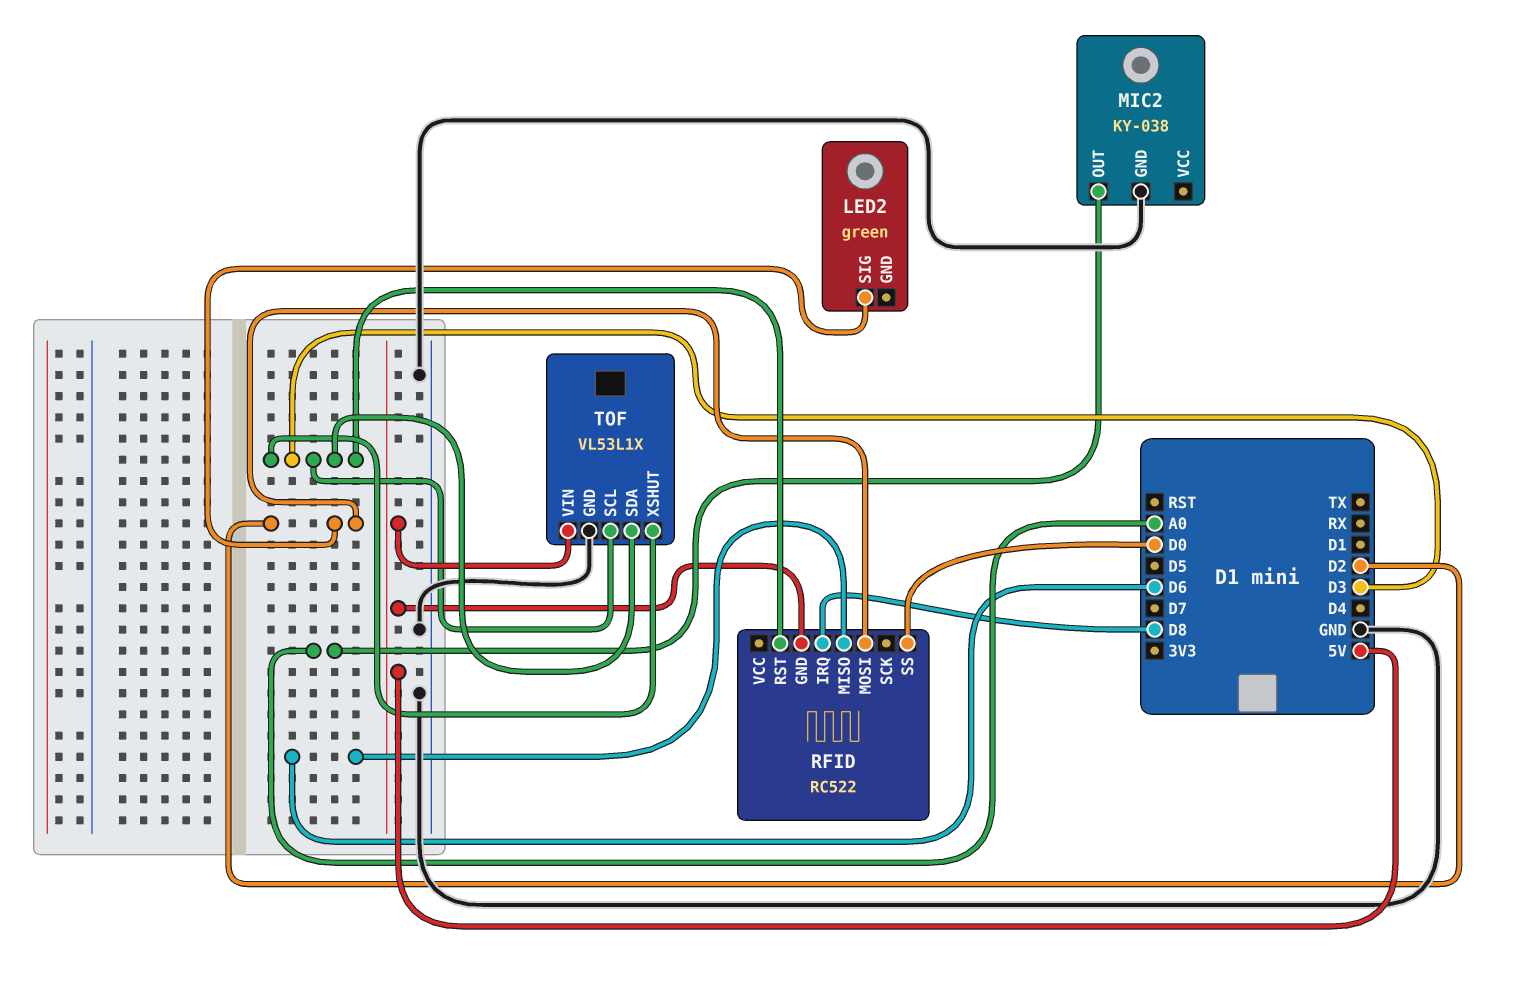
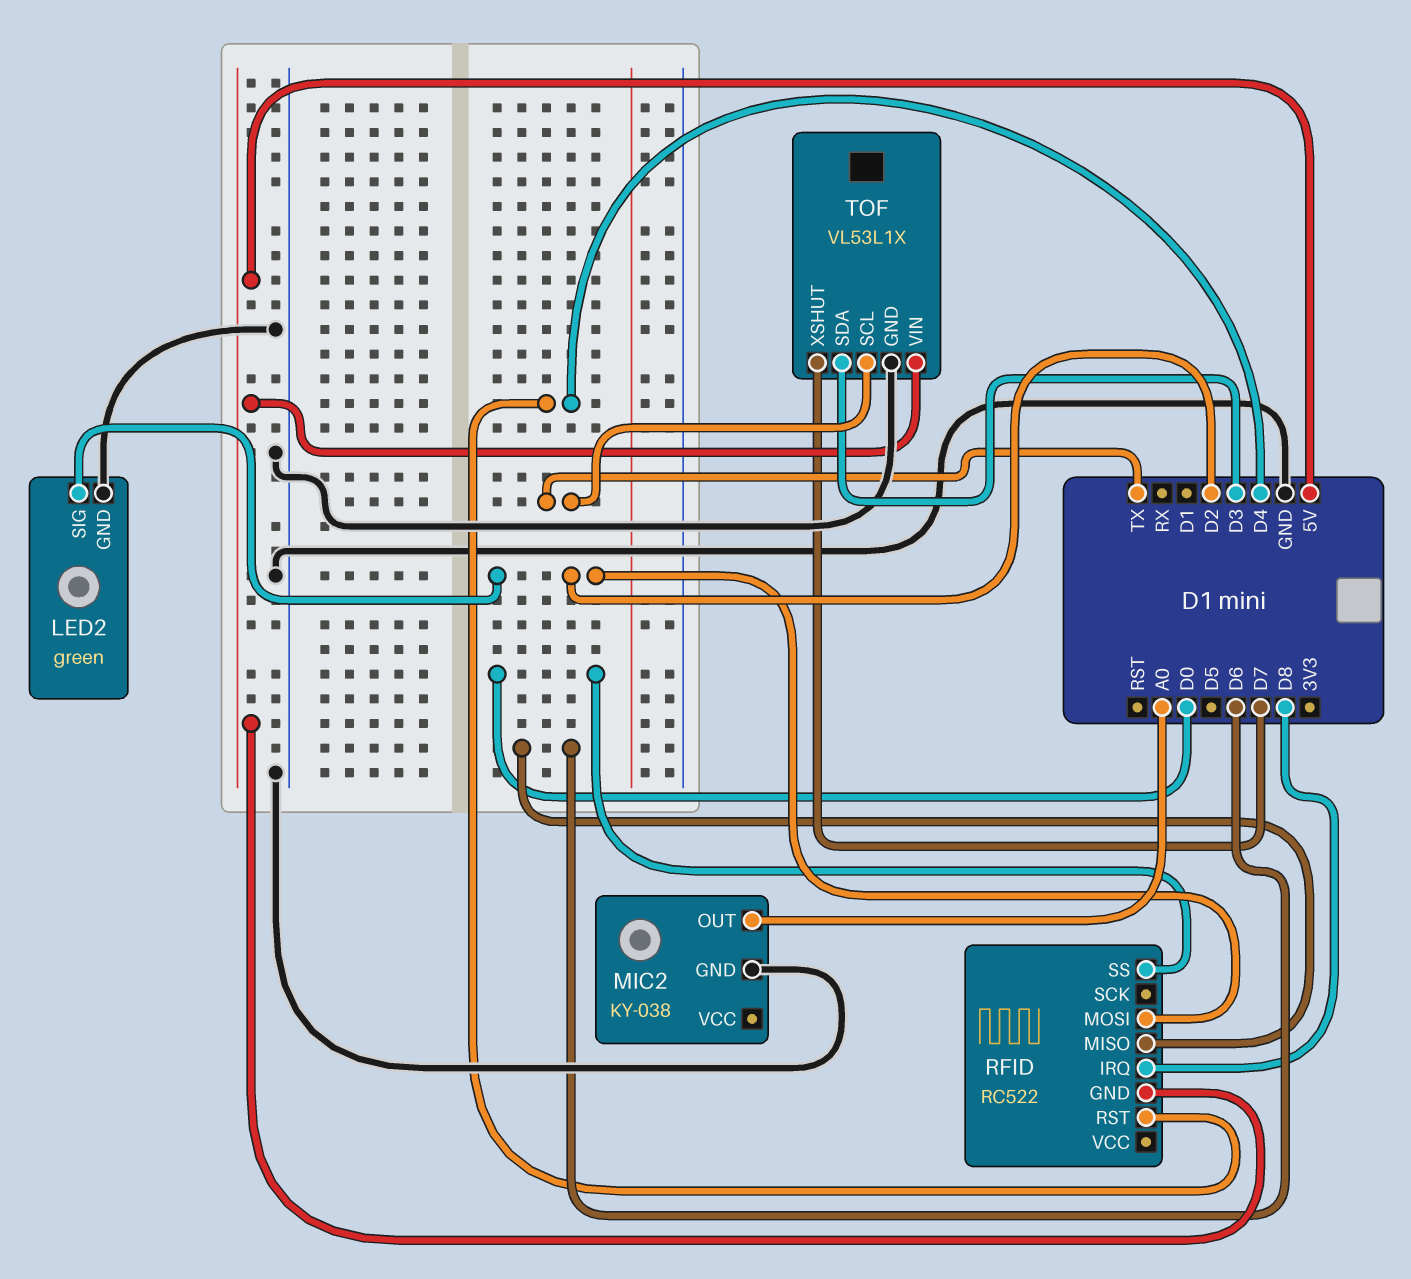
LED2 pin GND: none -> GND
RFID pin RST: D3 -> D4
TOF pin SCL: D3 -> TX
TOF pin XSHUT: D3 -> D7

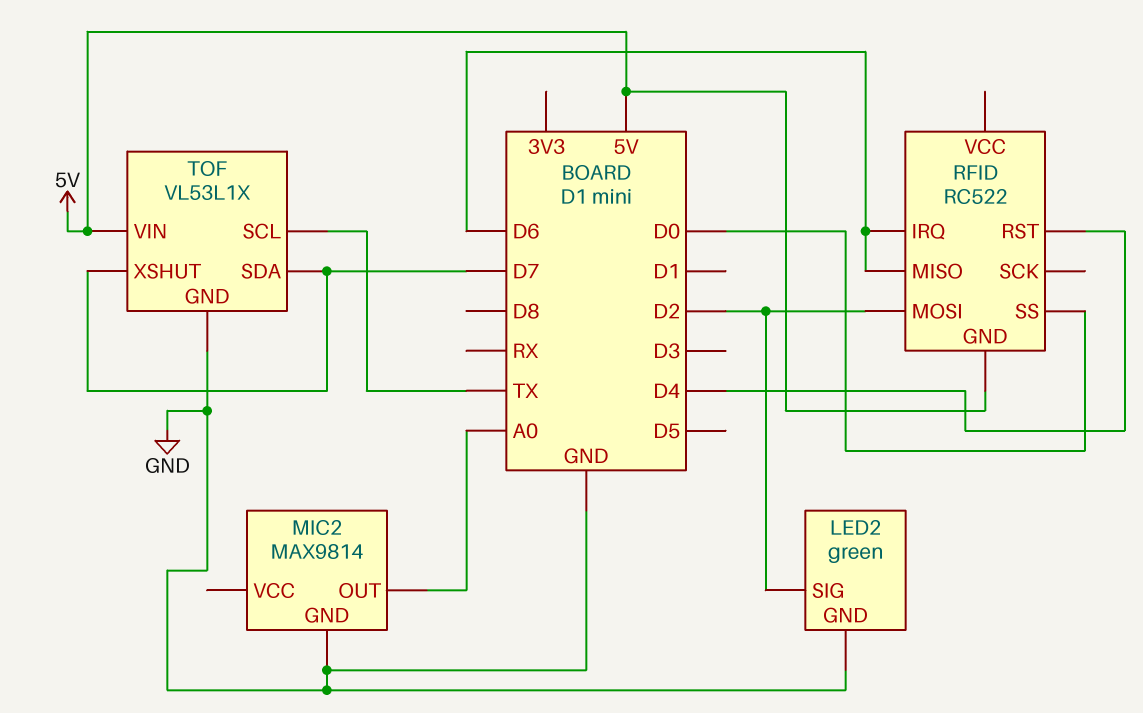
MIC2: KY-038 -> MAX9814
RFID pin IRQ: D8 -> D6
TOF pin SDA: D3 -> D7

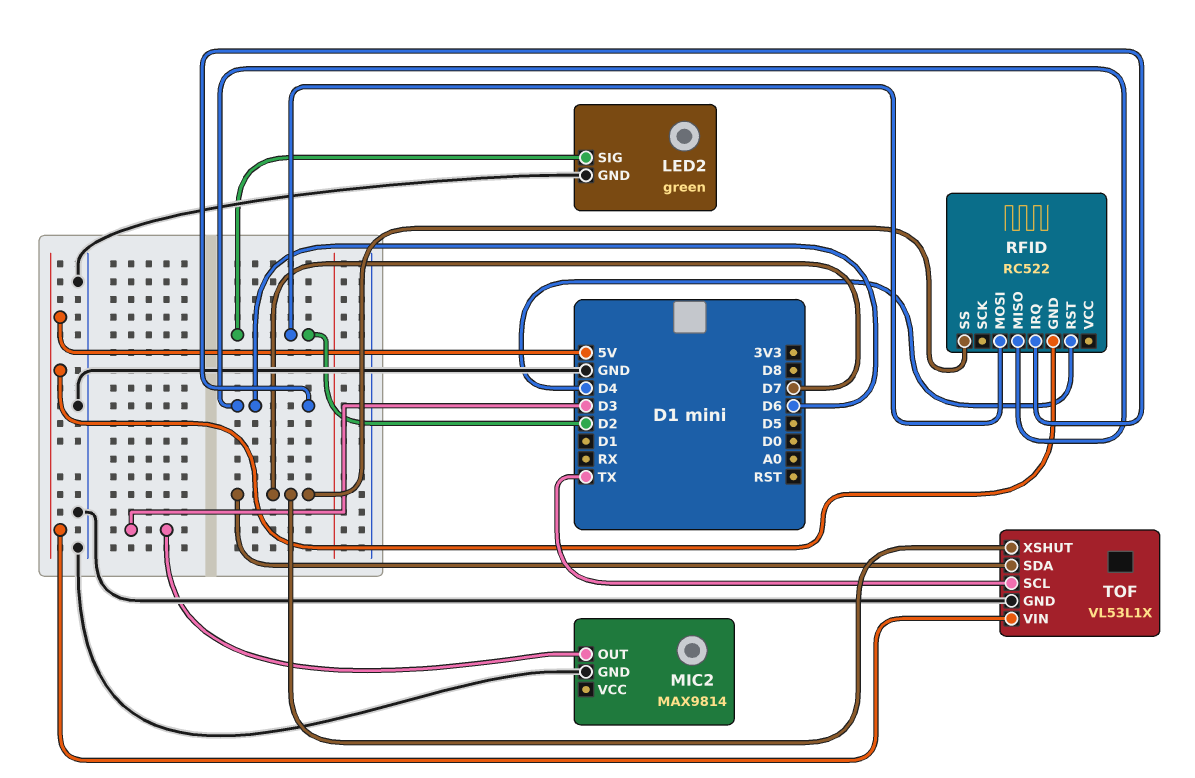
MIC2 pin OUT: A0 -> D3
RFID pin SS: D0 -> D7

